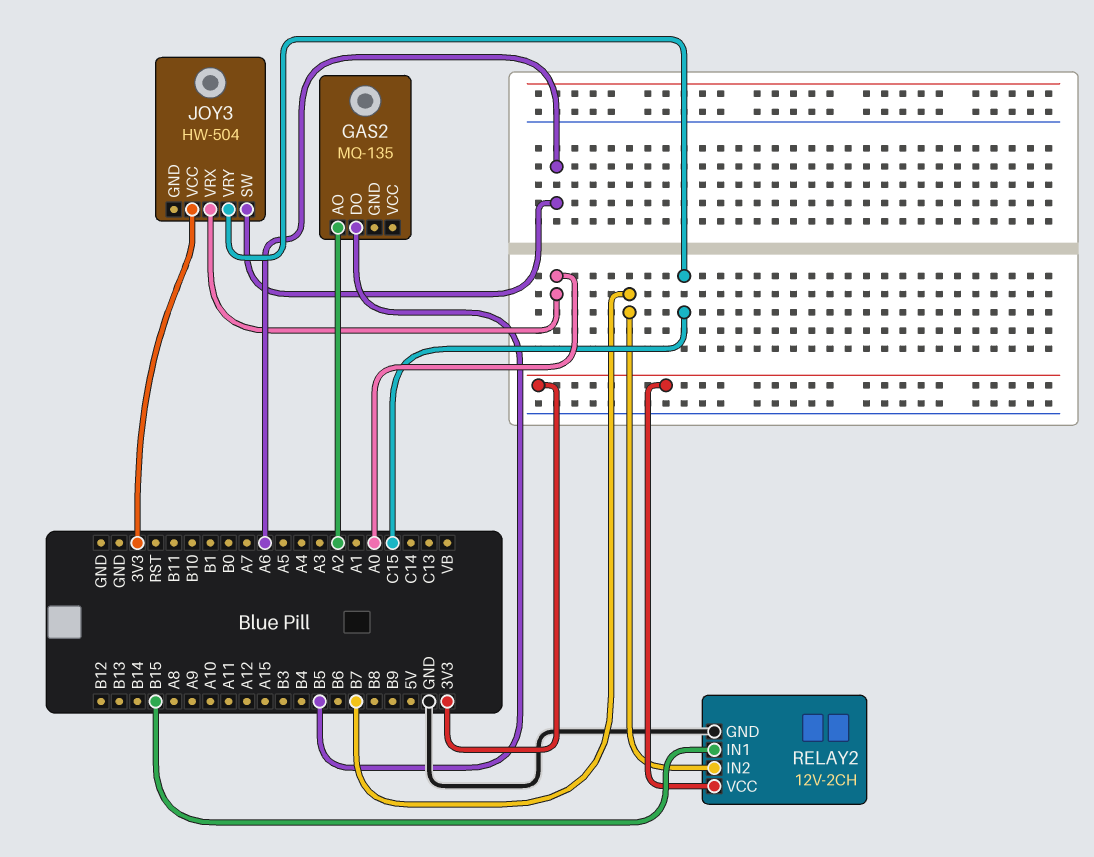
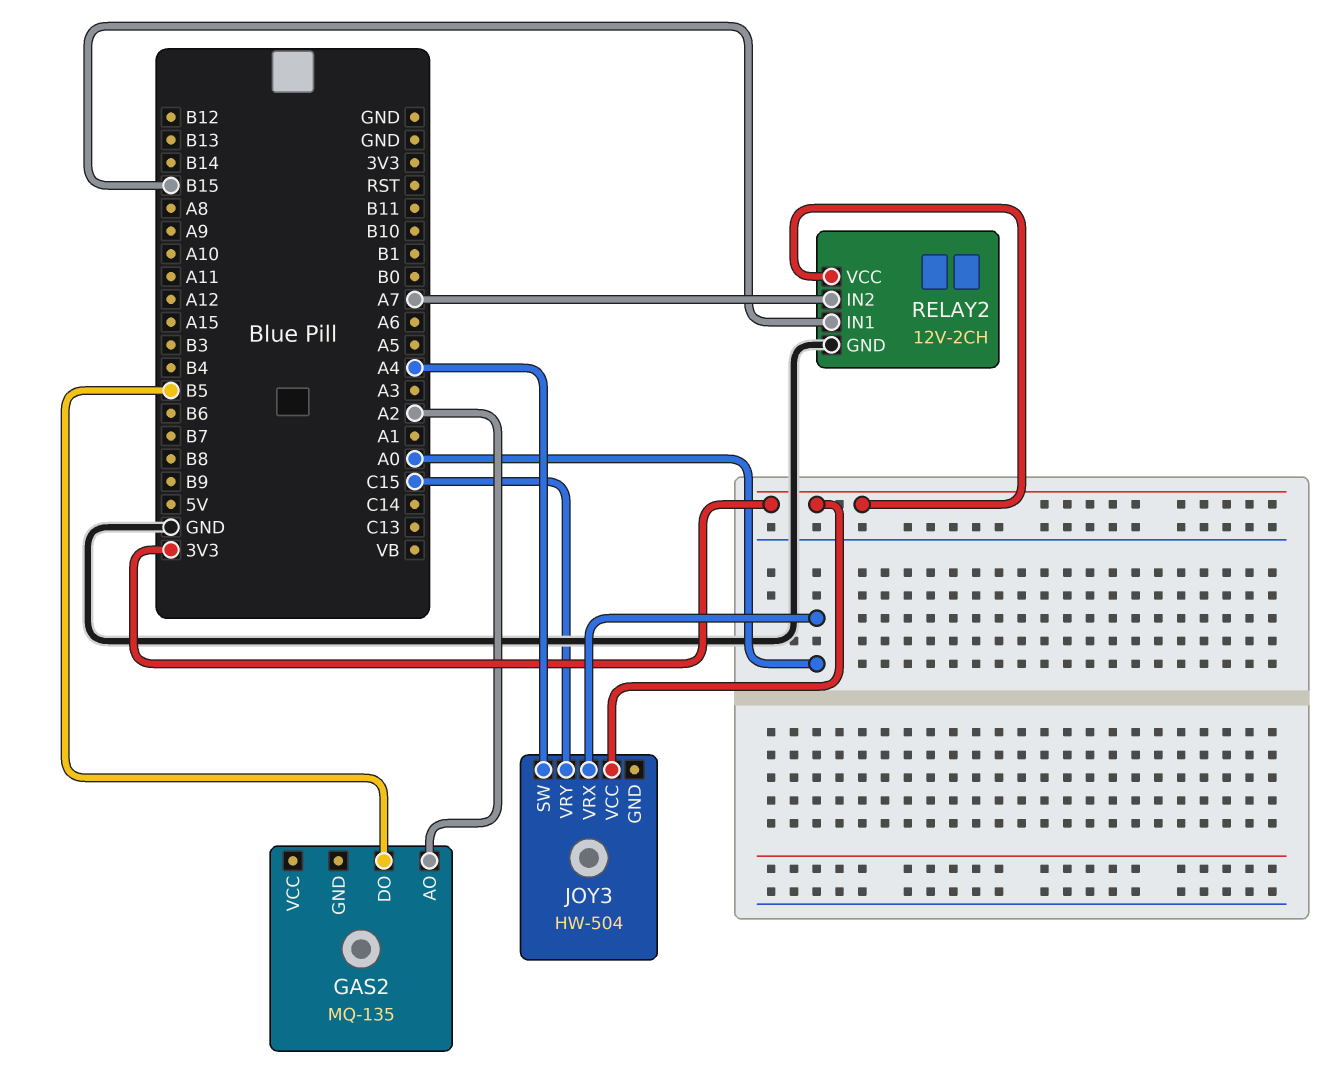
JOY3 pin SW: A6 -> A4
RELAY2 pin IN2: B7 -> A7

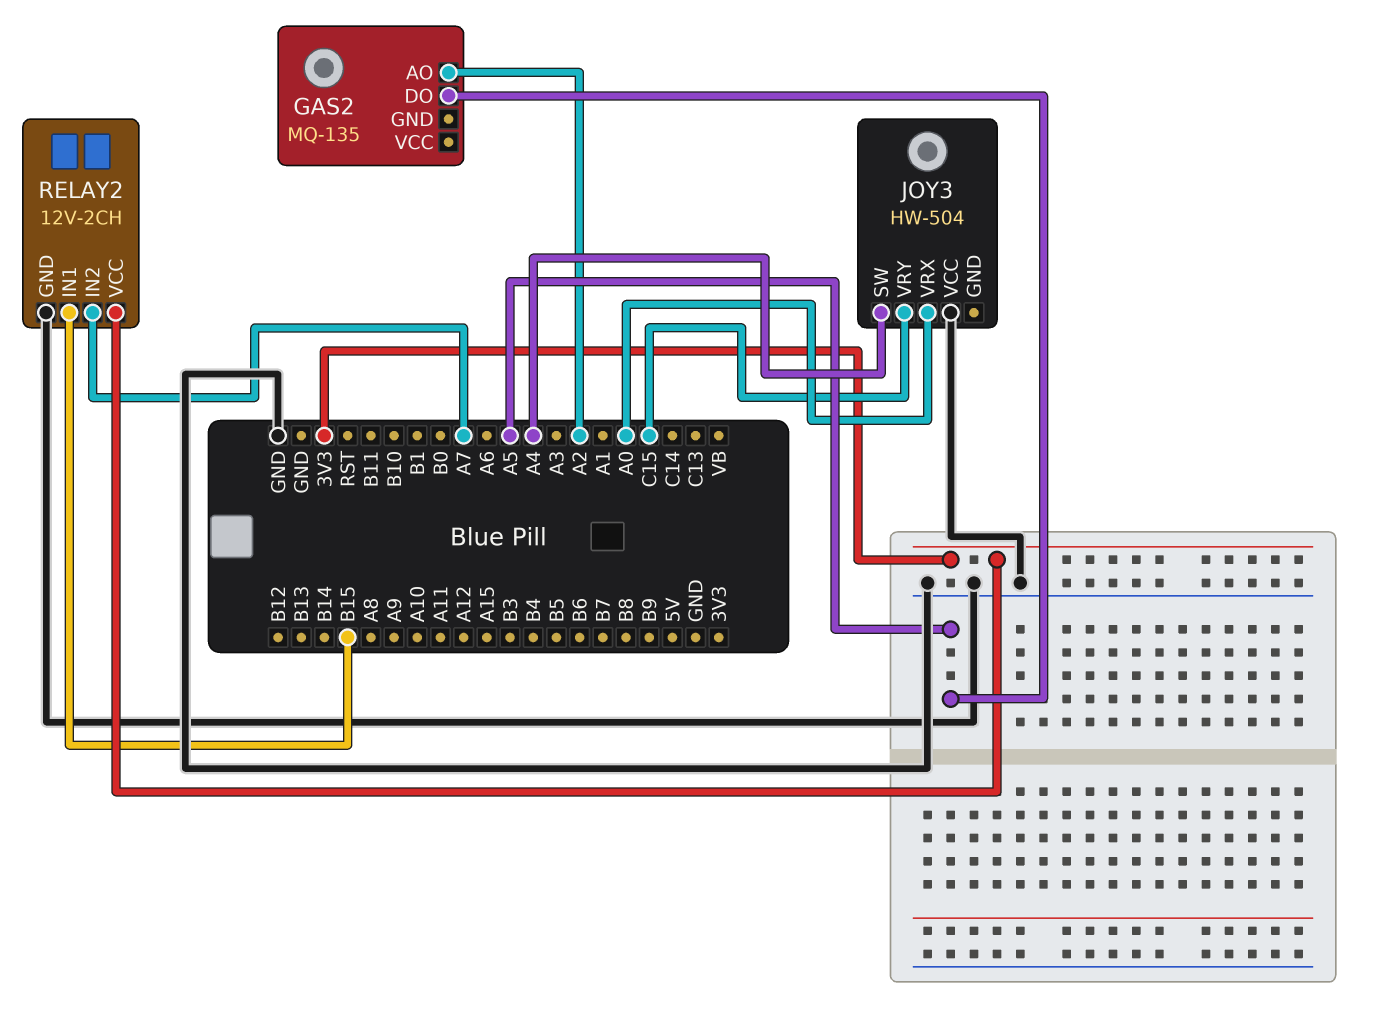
GAS2 pin DO: B5 -> A5
JOY3 pin VCC: 3V3 -> GND

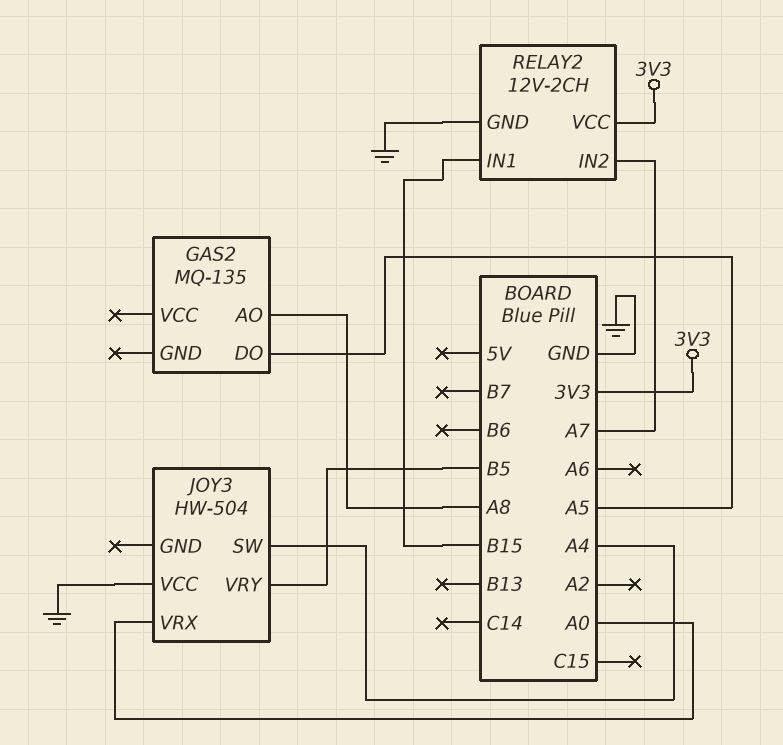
GAS2 pin AO: A2 -> A8
JOY3 pin VRY: C15 -> B5

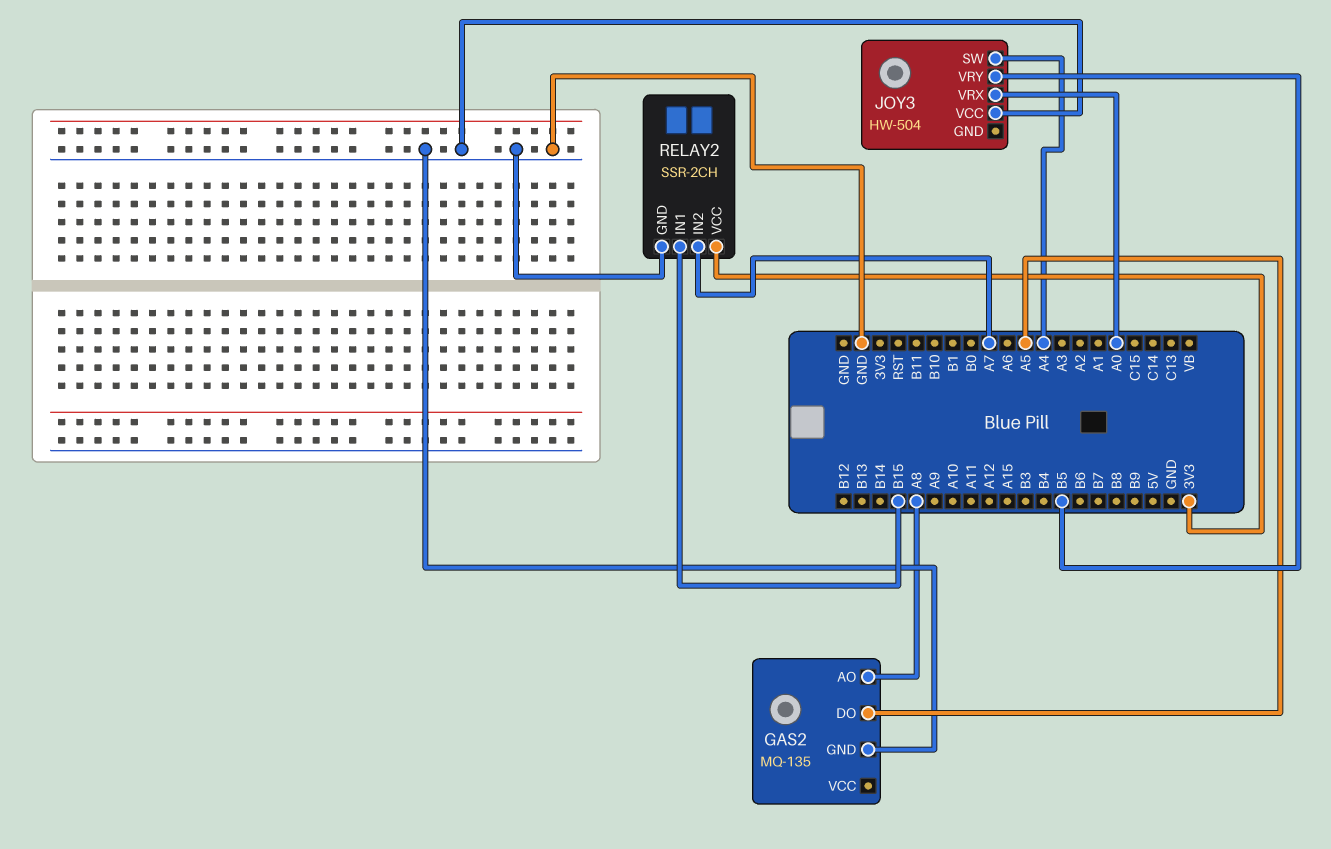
GAS2 pin GND: none -> GND
RELAY2: 12V-2CH -> SSR-2CH

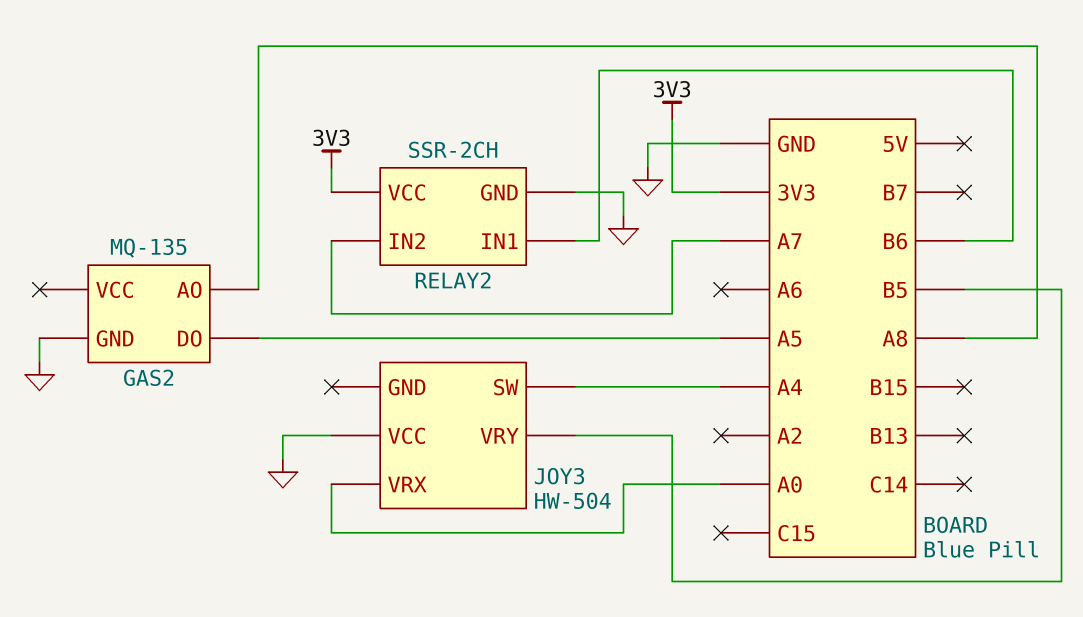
RELAY2 pin IN1: B15 -> B6

